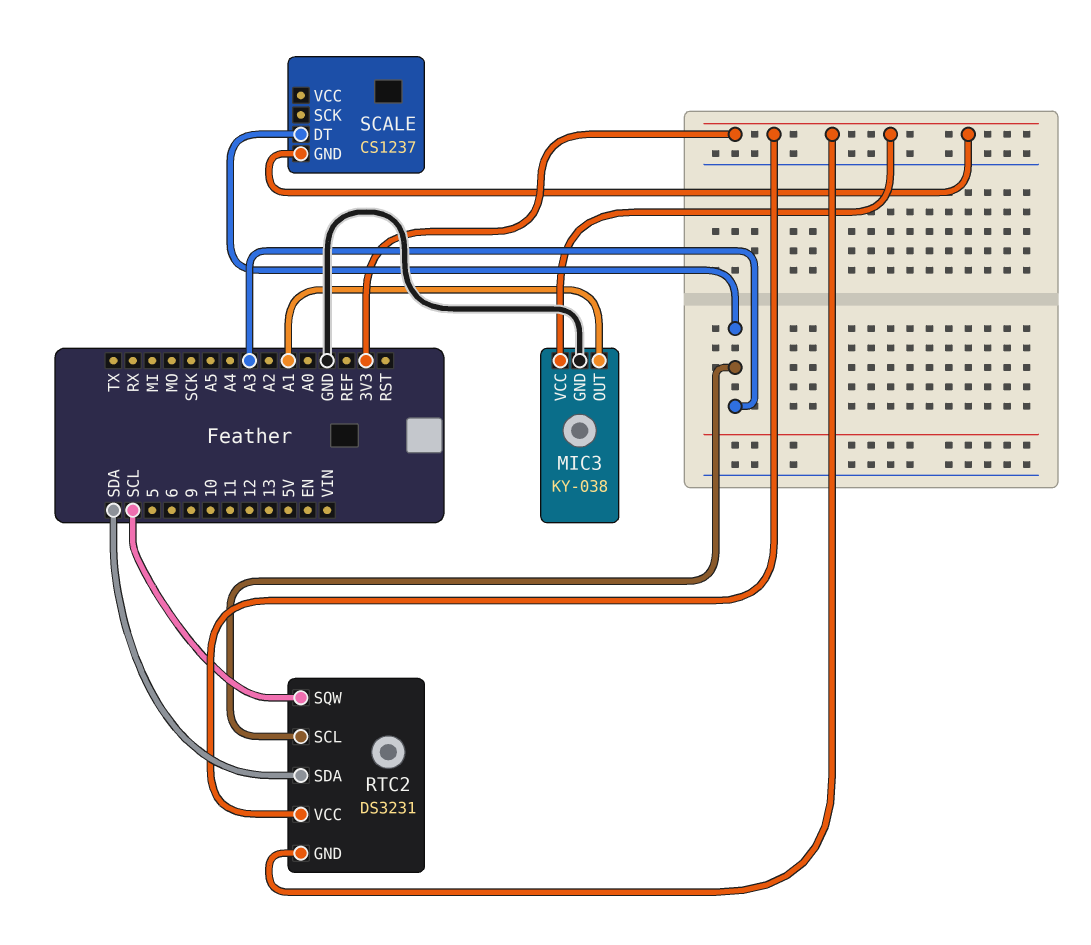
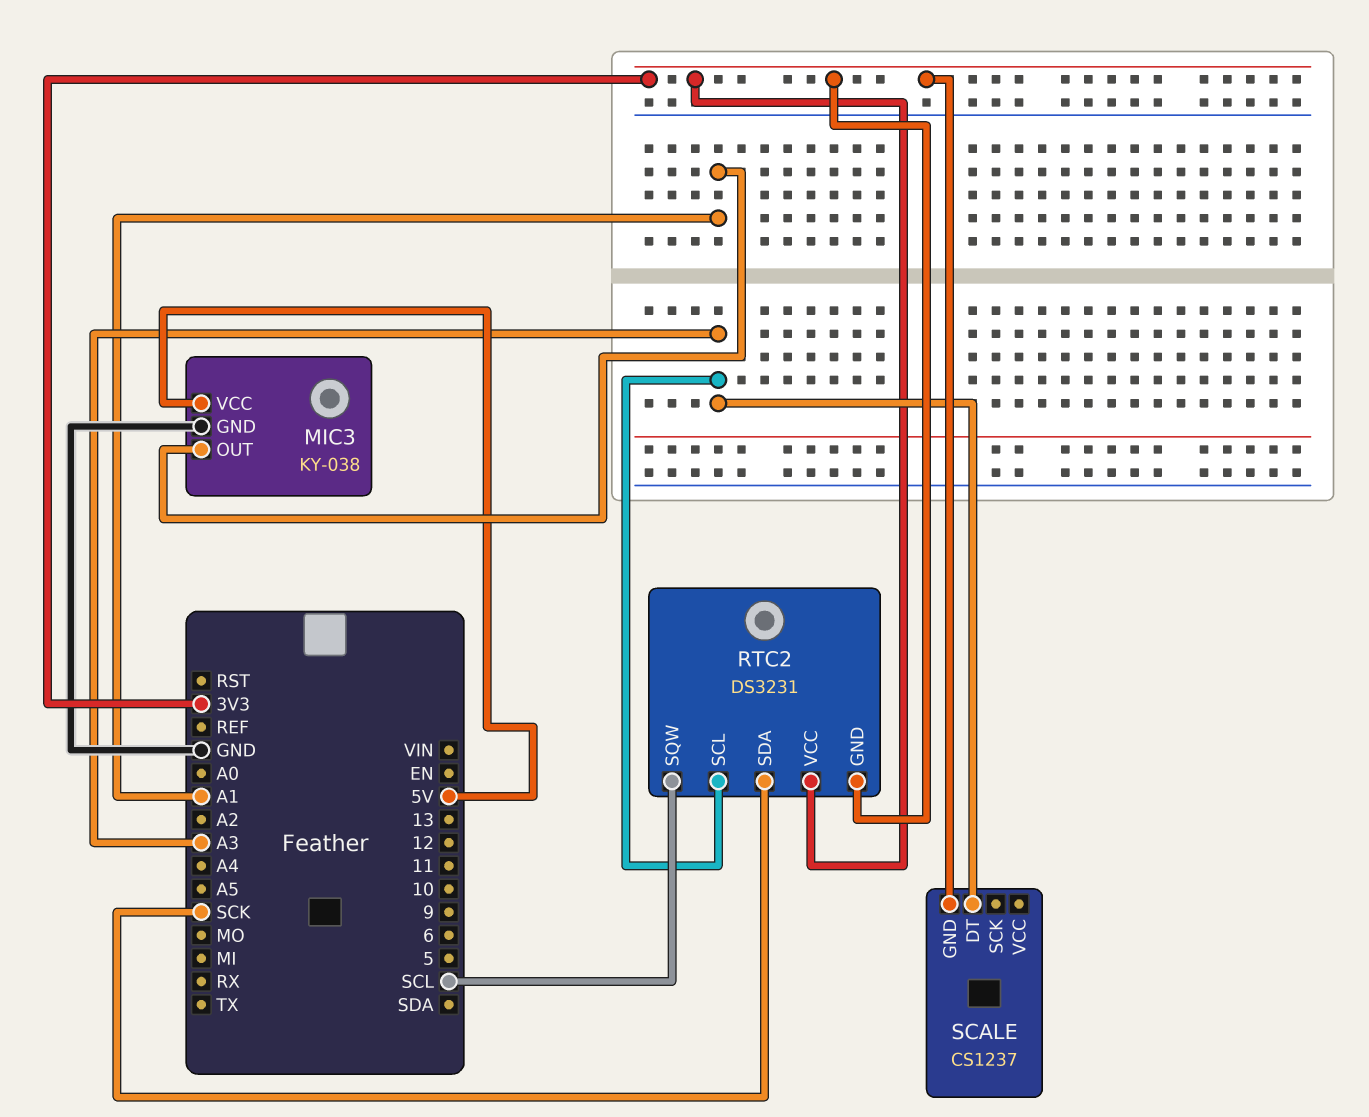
MIC3 pin VCC: 3V3 -> 5V
RTC2 pin SDA: SDA -> SCK

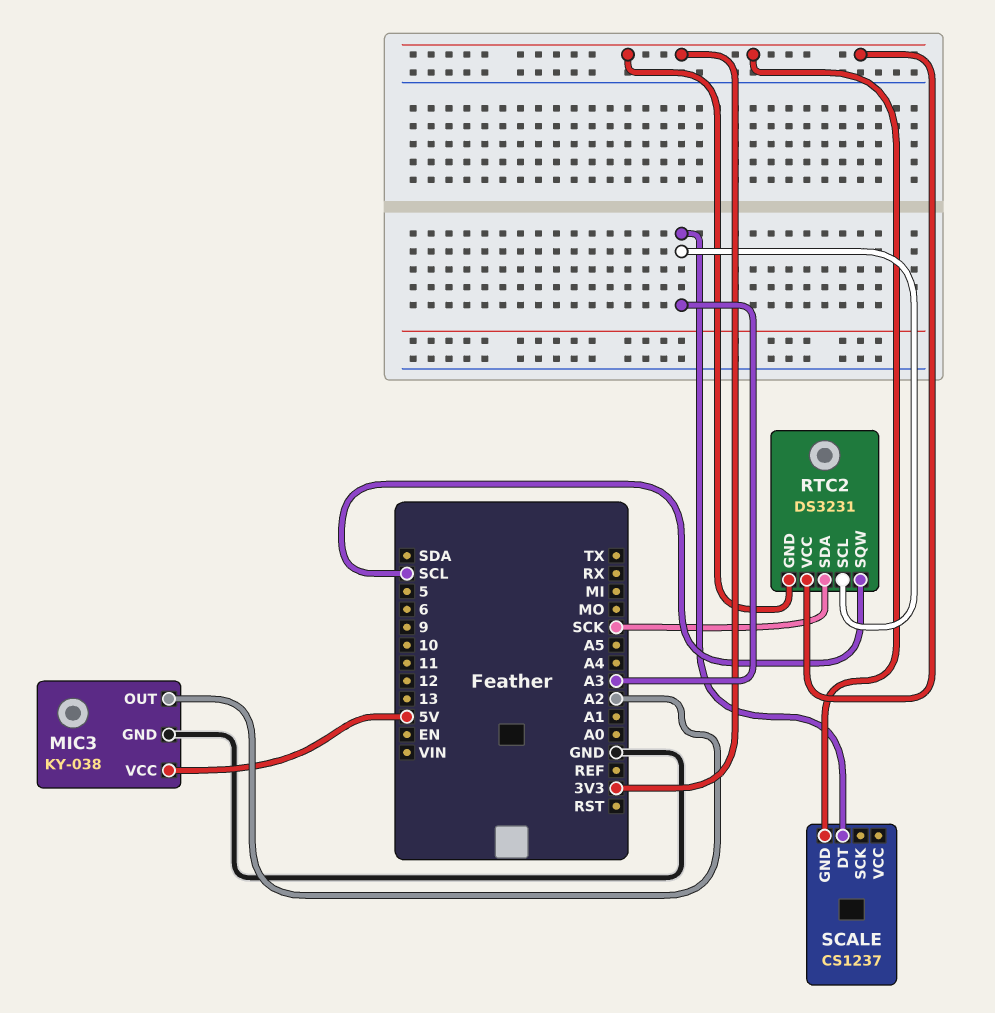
MIC3 pin OUT: A1 -> A2

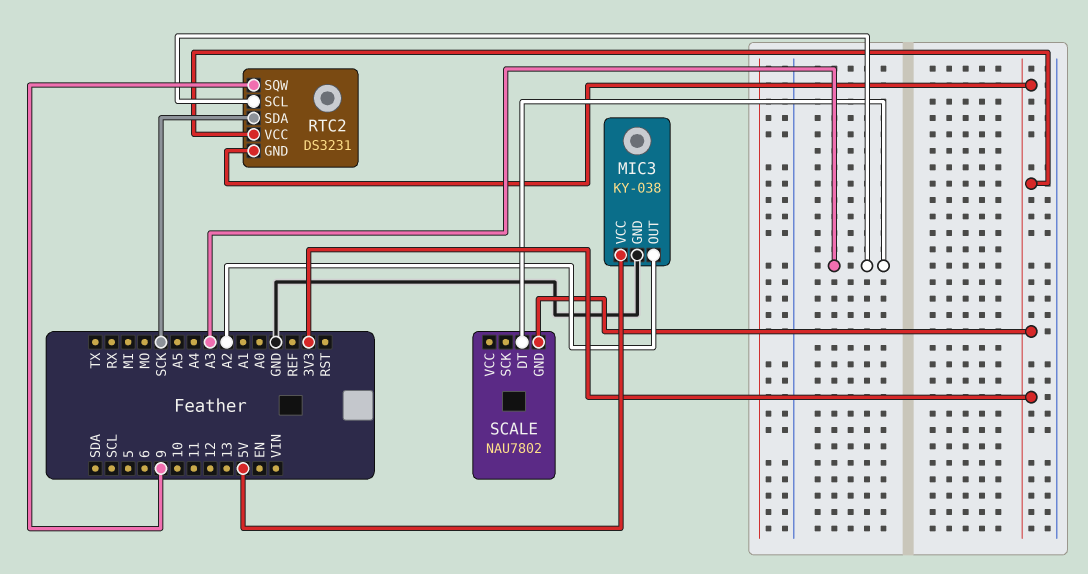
RTC2 pin SQW: SCL -> 9
SCALE: CS1237 -> NAU7802

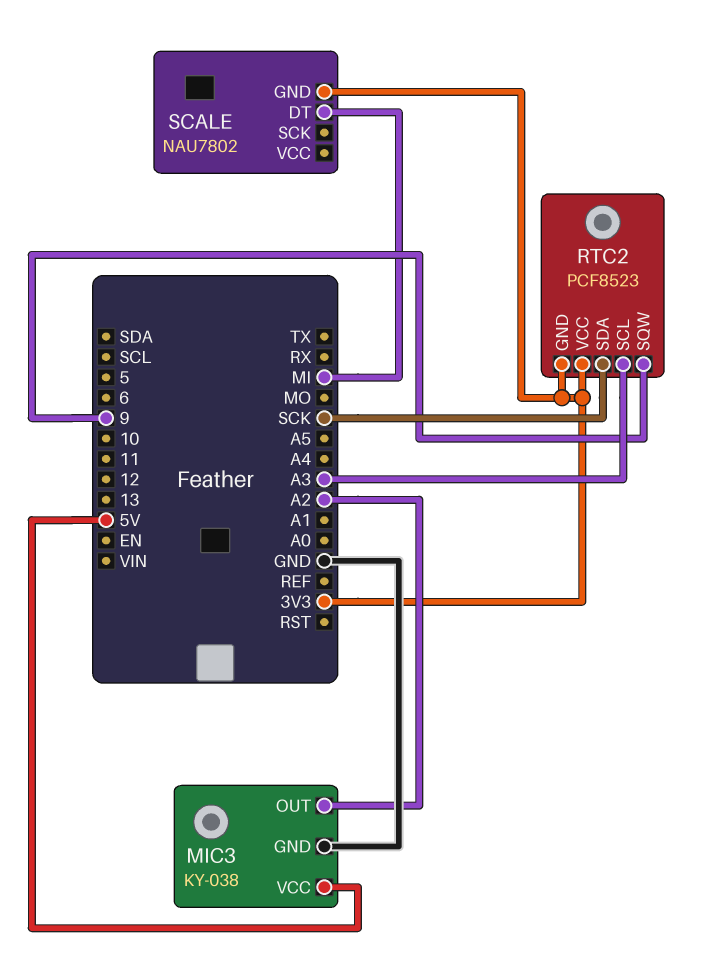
RTC2: DS3231 -> PCF8523
SCALE pin DT: A3 -> MI

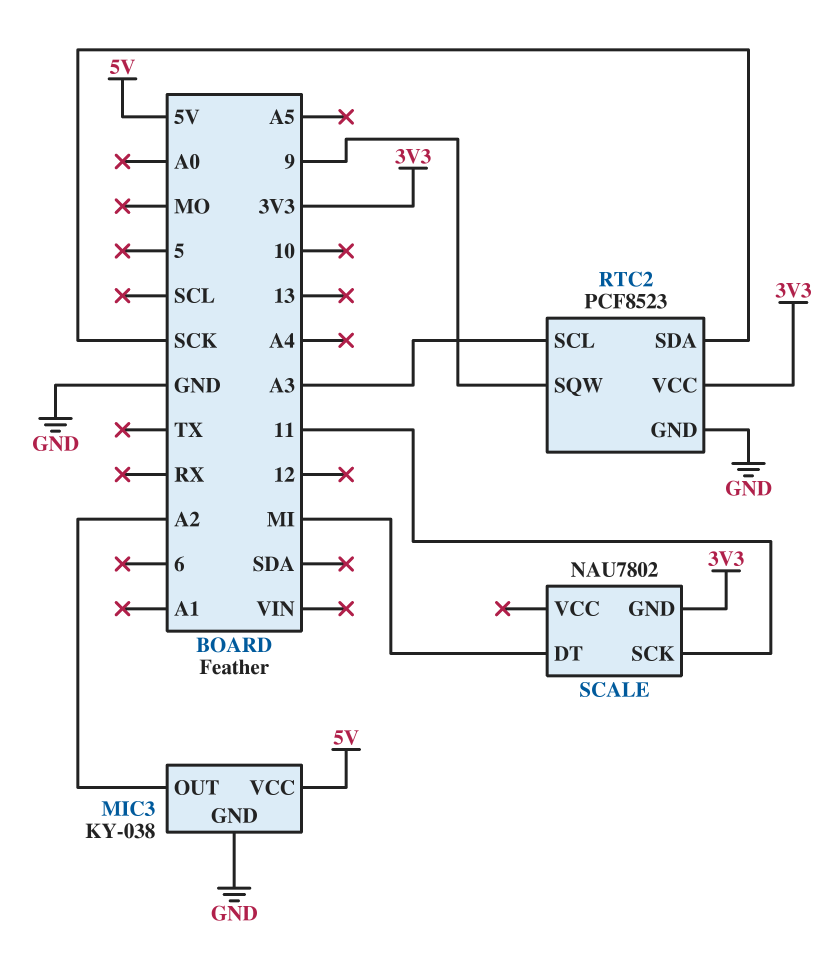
RTC2 pin GND: 3V3 -> GND
SCALE pin SCK: none -> 11

